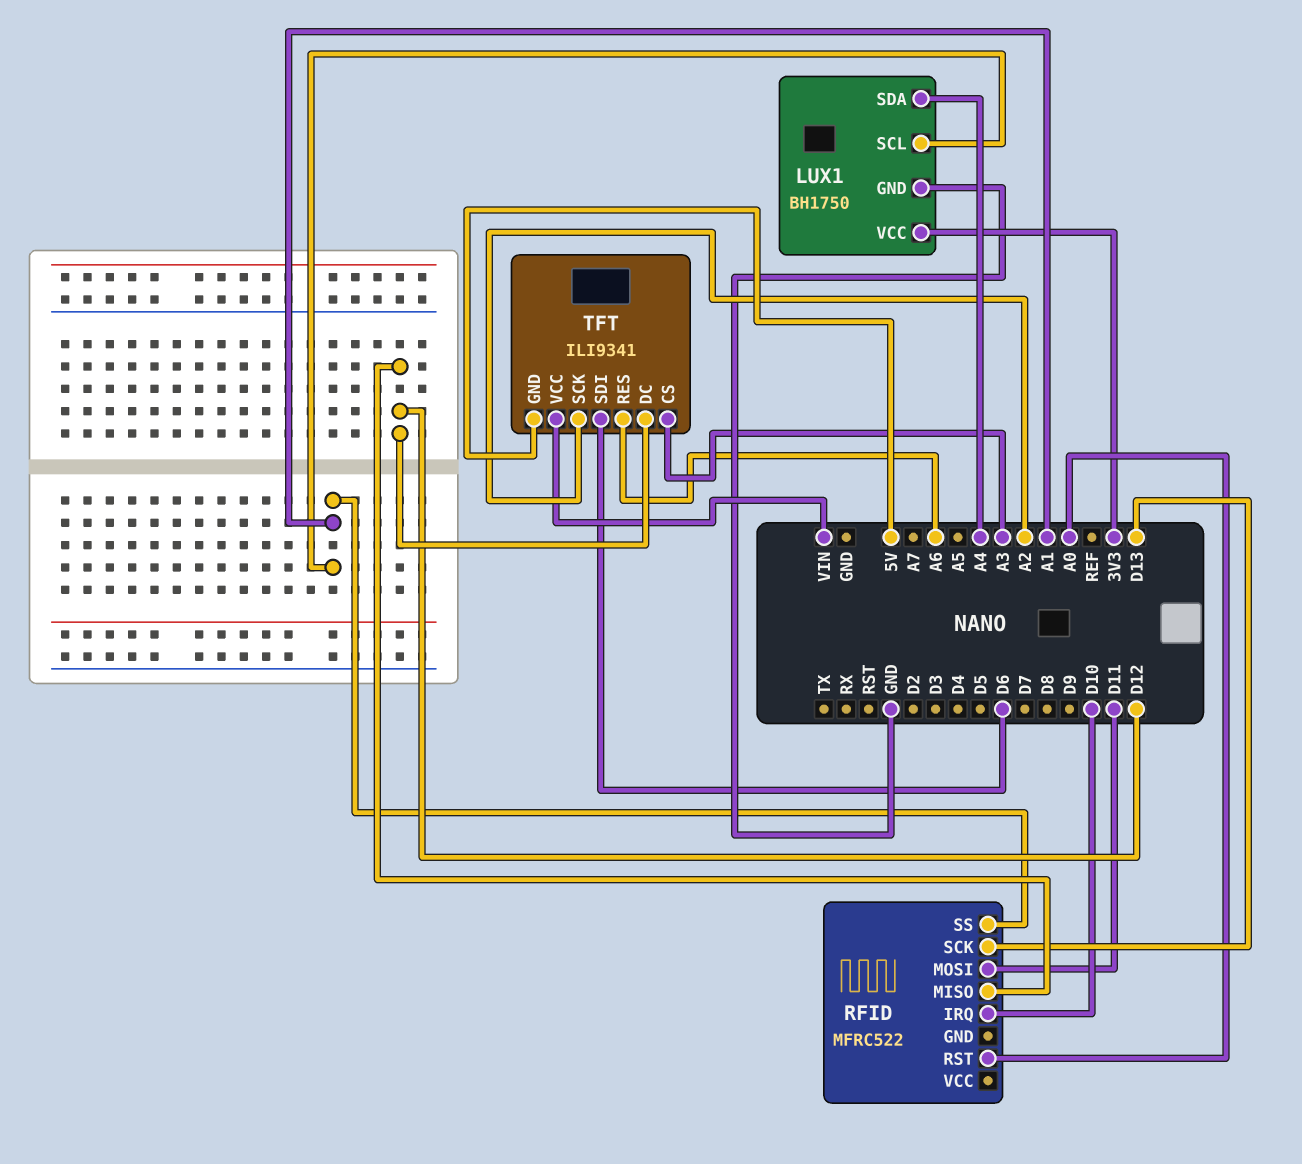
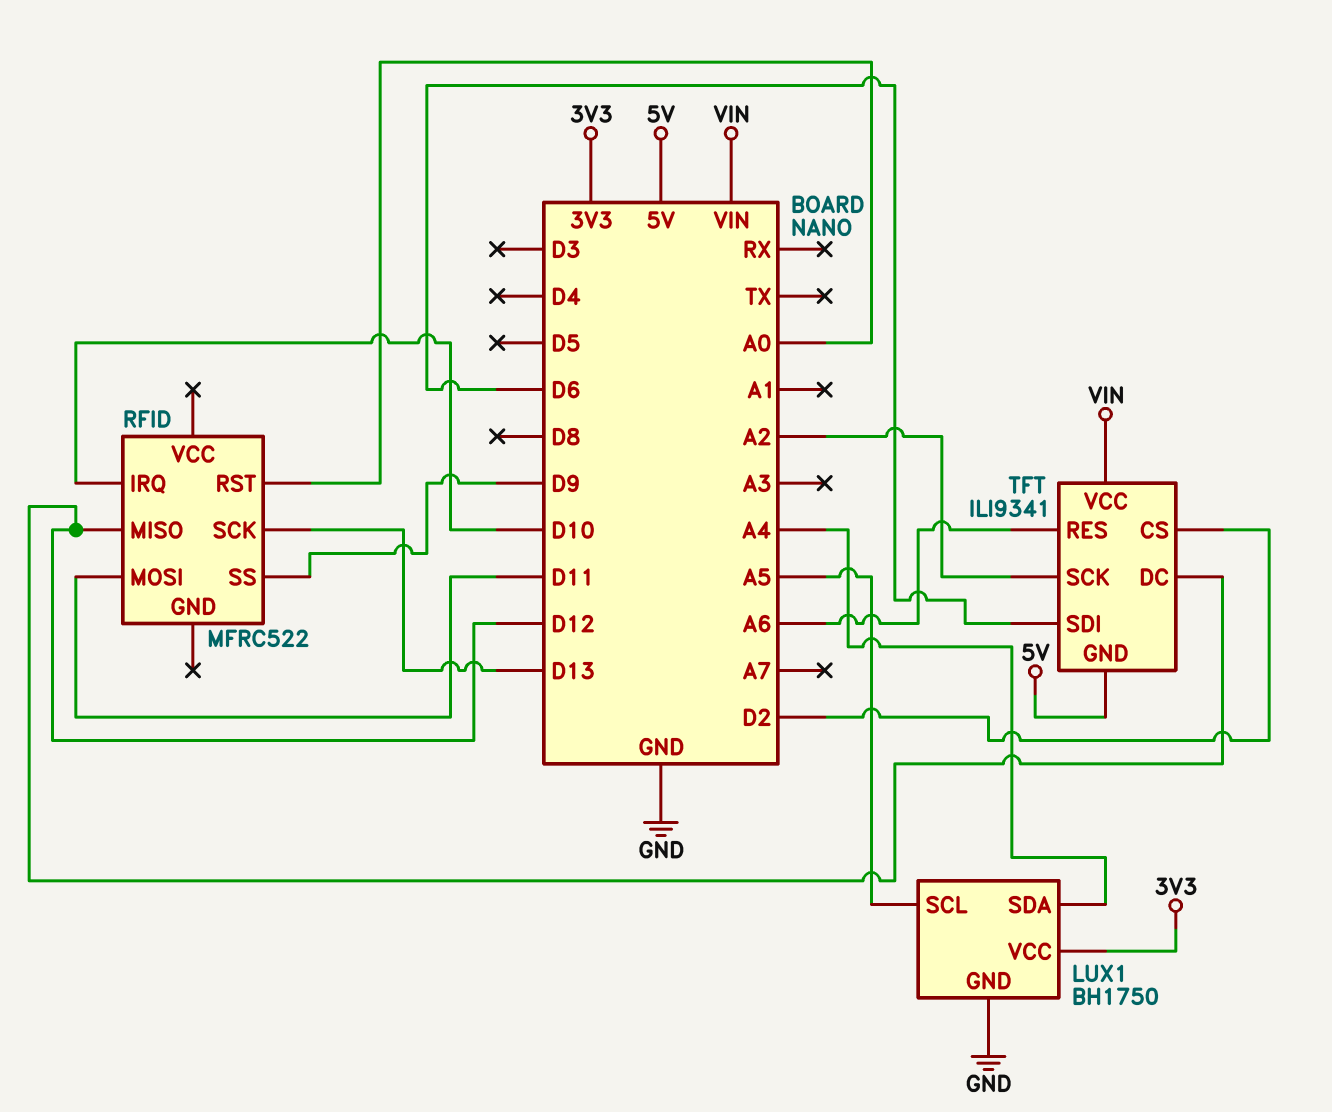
LUX1 pin SCL: A1 -> A5
RFID pin SS: A1 -> D9
TFT pin CS: A3 -> D2

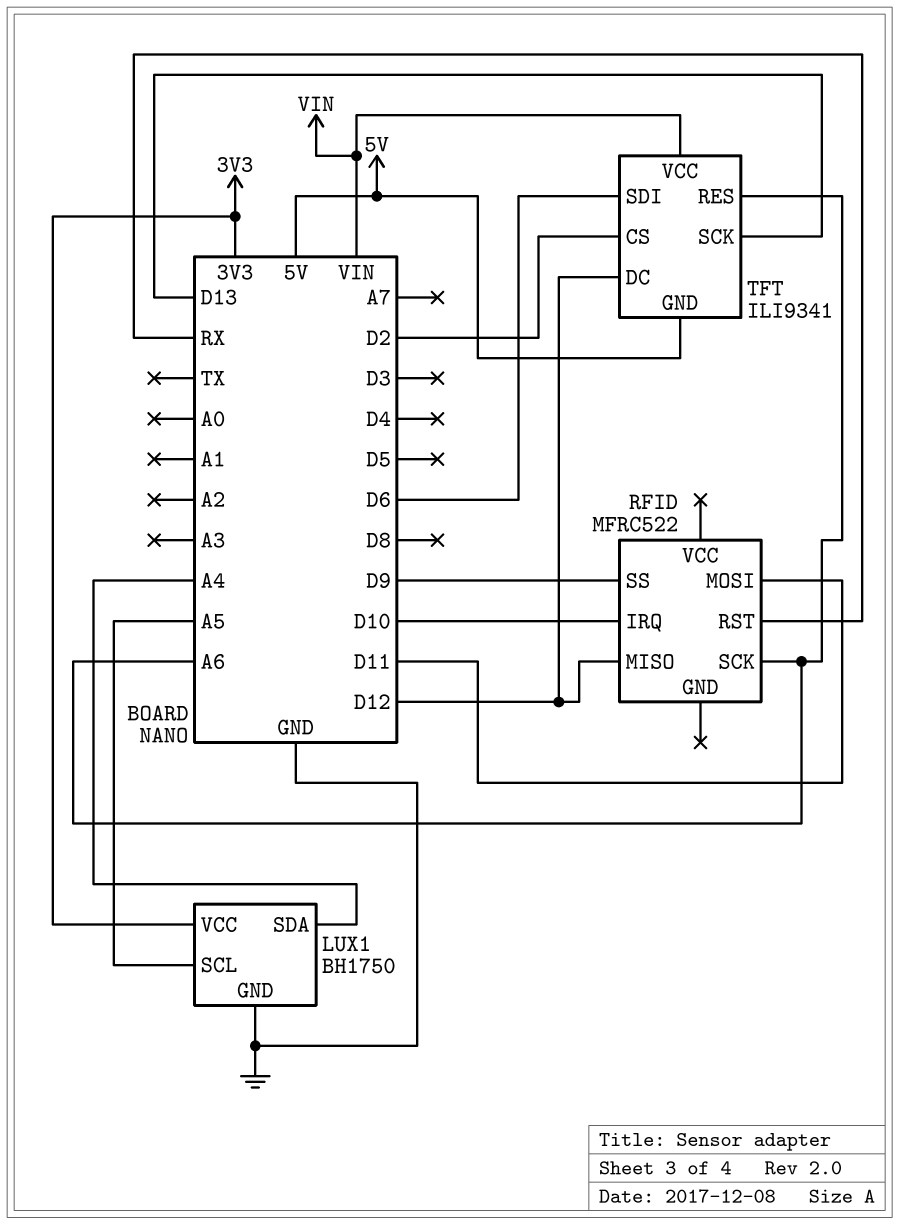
RFID pin RST: A0 -> RX
RFID pin SCK: D13 -> A6
TFT pin SCK: A2 -> D13

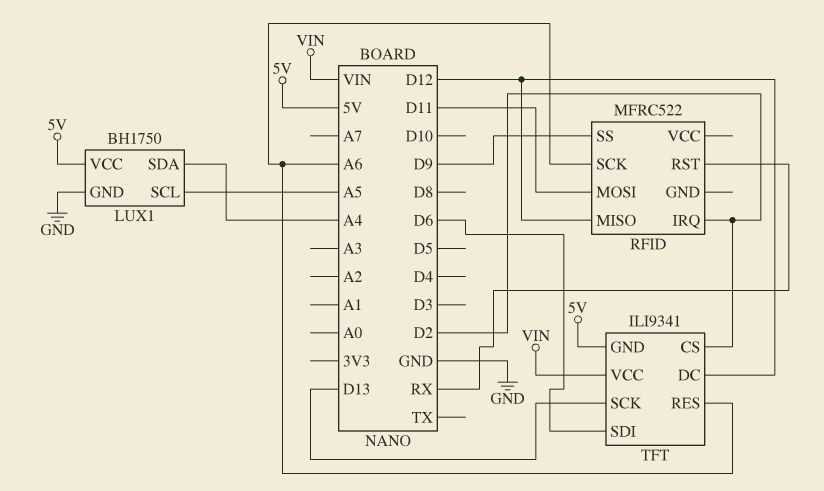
LUX1 pin VCC: 3V3 -> 5V
RFID pin IRQ: D10 -> D2

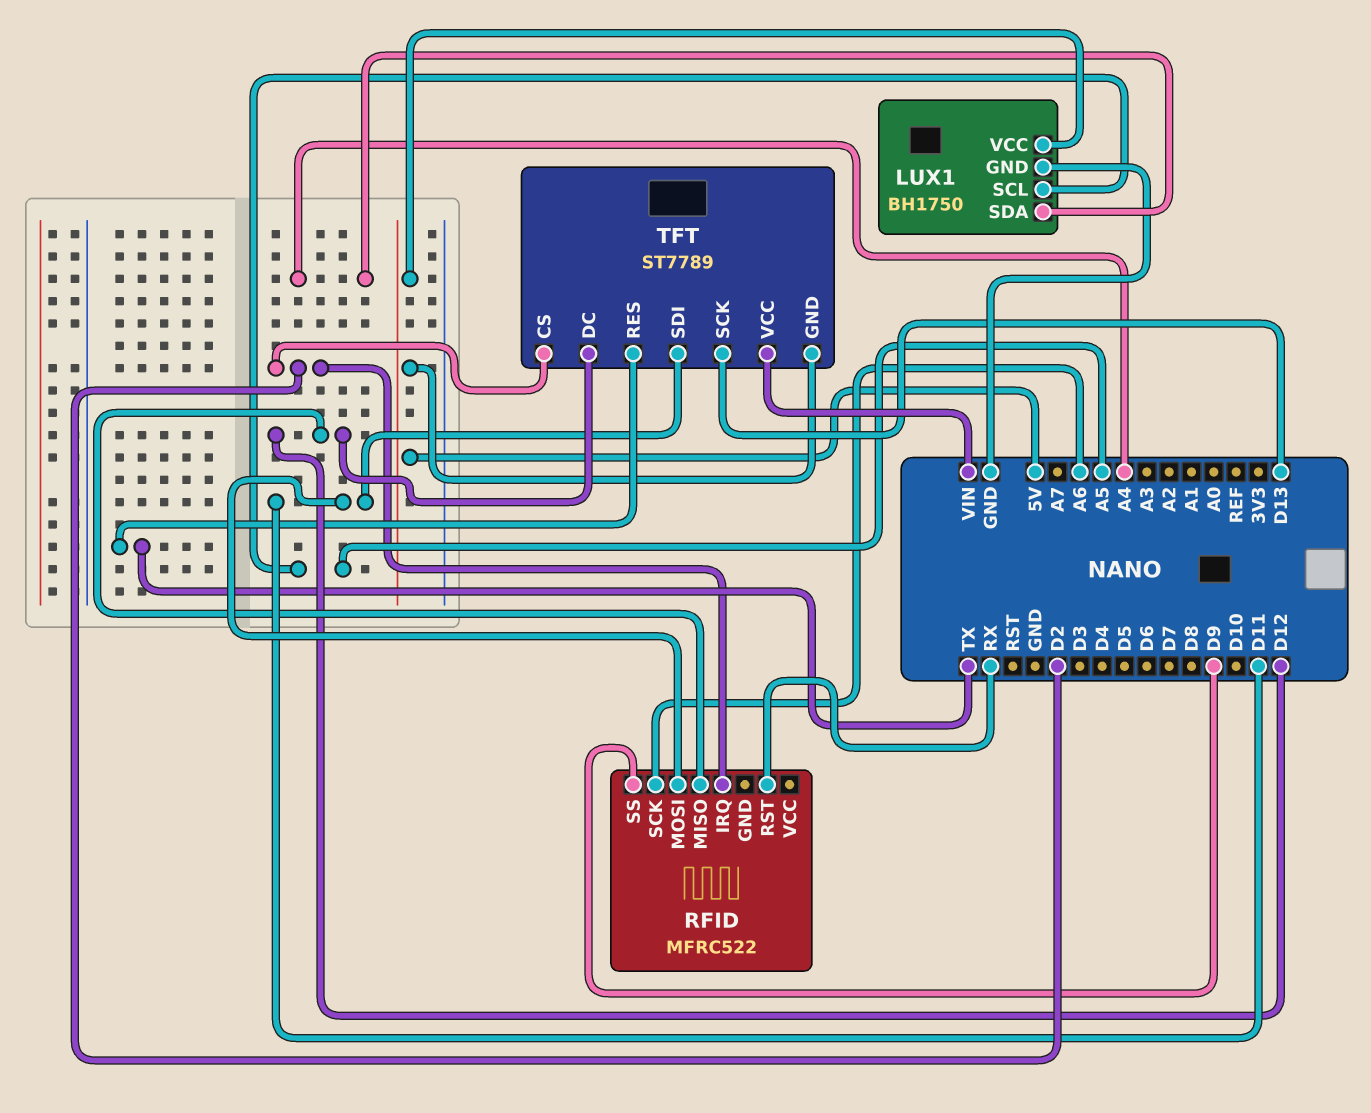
TFT: ILI9341 -> ST7789
TFT pin RES: A6 -> TX
TFT pin SDI: D6 -> D11

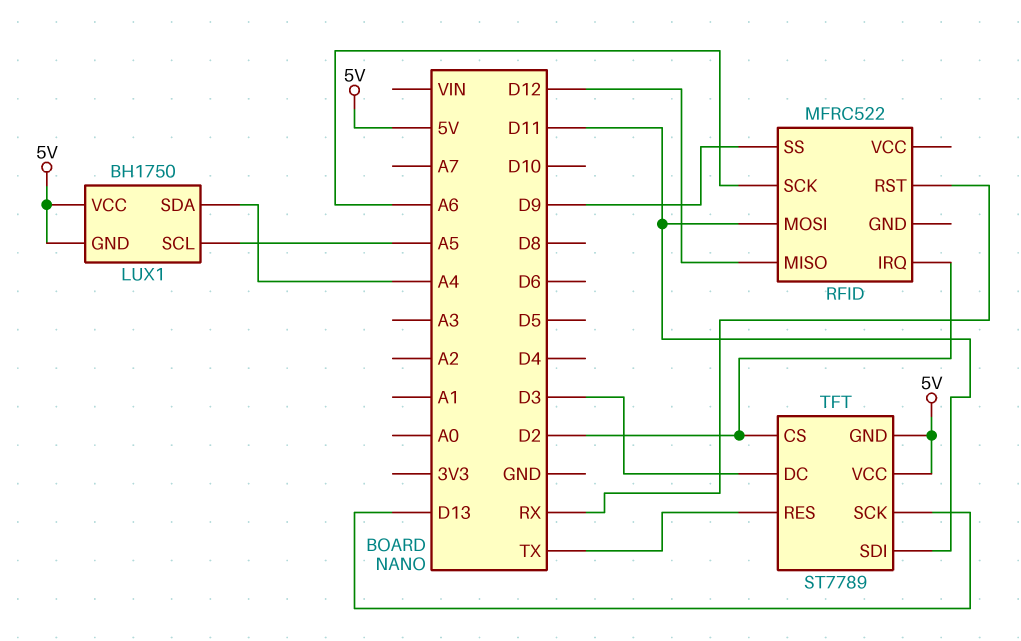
LUX1 pin GND: GND -> 5V
TFT pin DC: D12 -> D3
TFT pin VCC: VIN -> 5V

